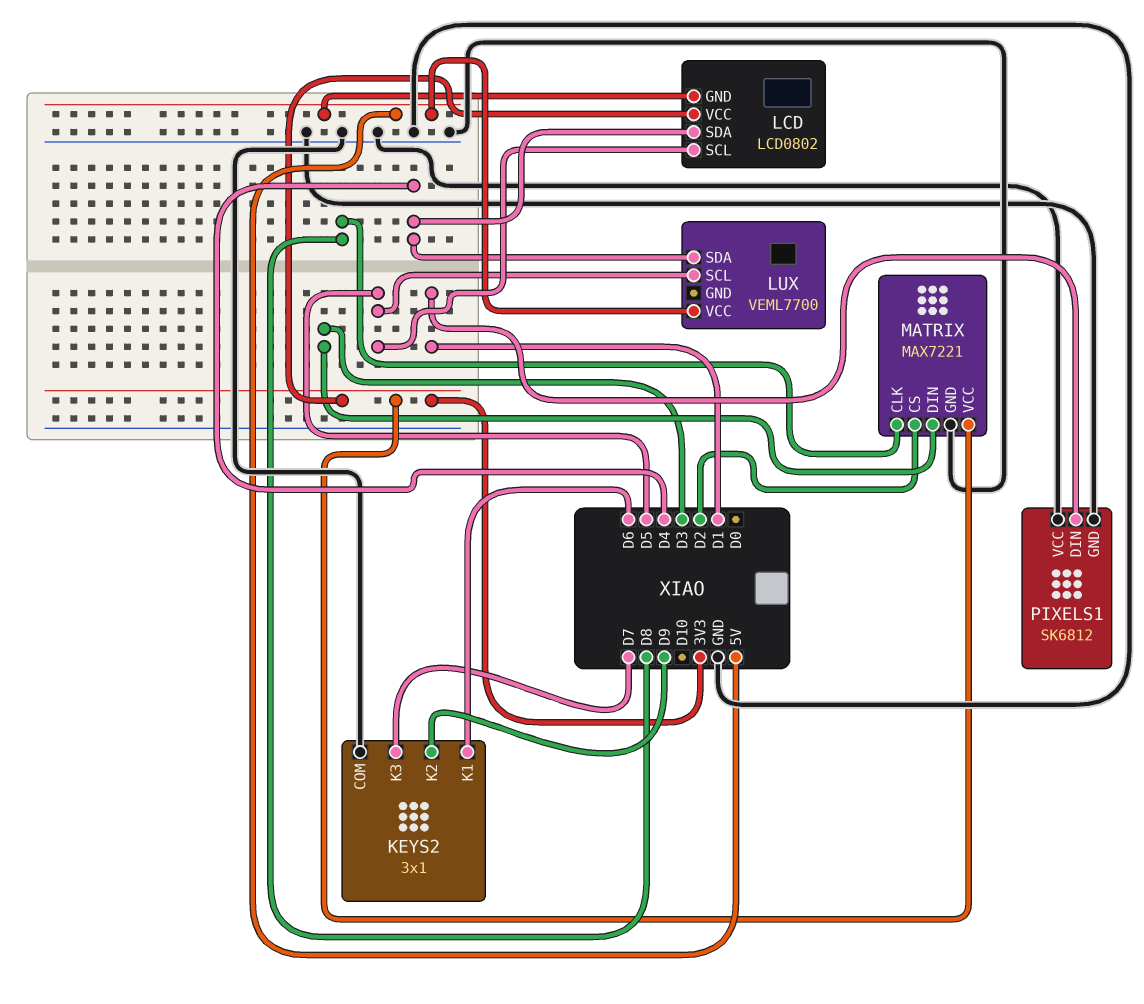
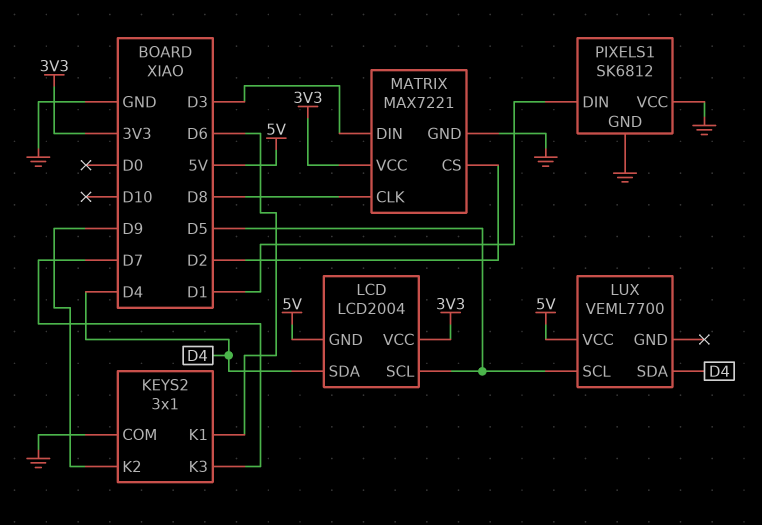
LCD: LCD0802 -> LCD2004

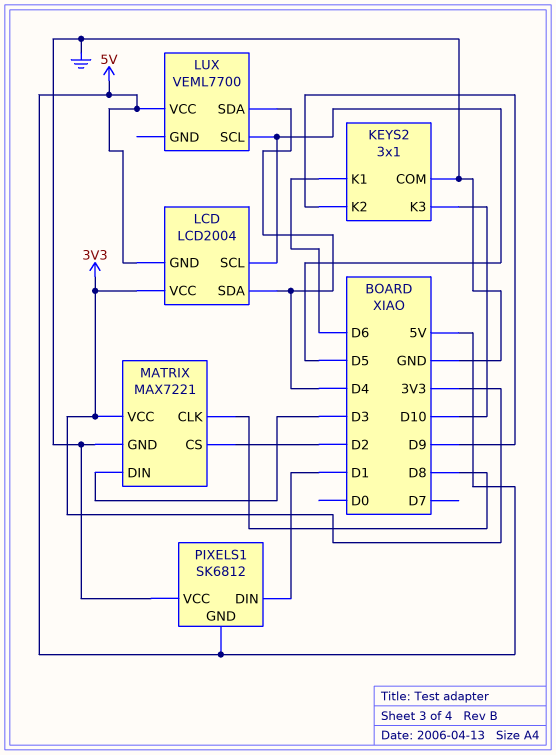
KEYS2 pin K3: D7 -> D10
PIXELS1 pin GND: GND -> 5V

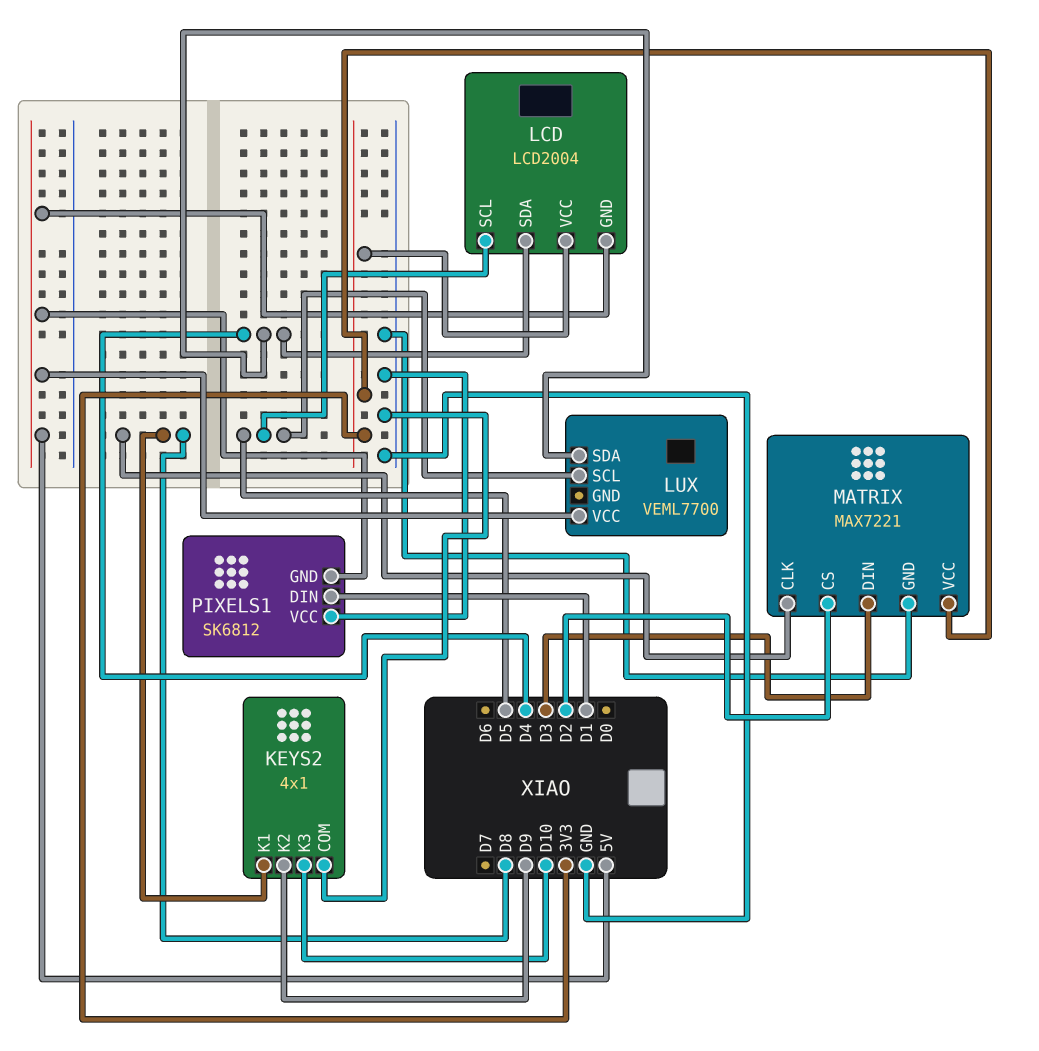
KEYS2: 3x1 -> 4x1
KEYS2 pin K1: D6 -> D8

